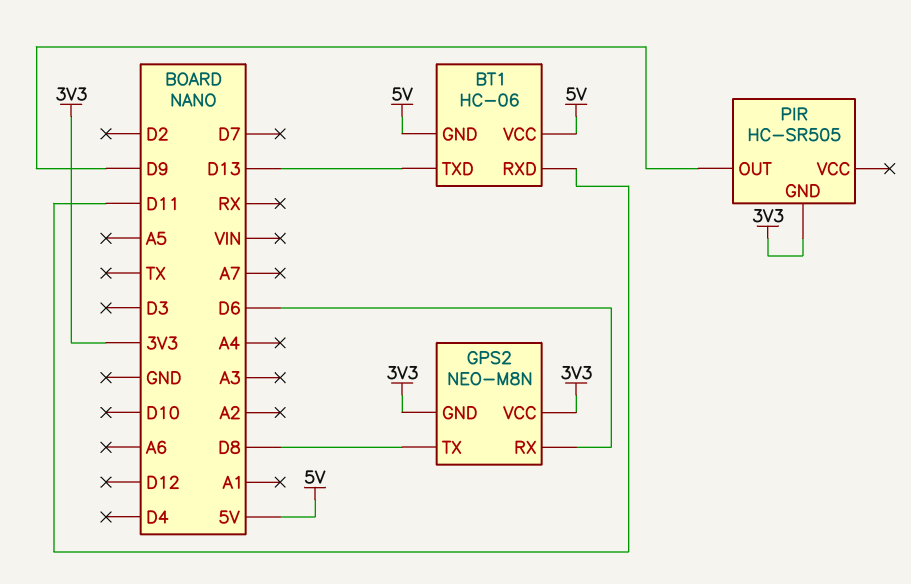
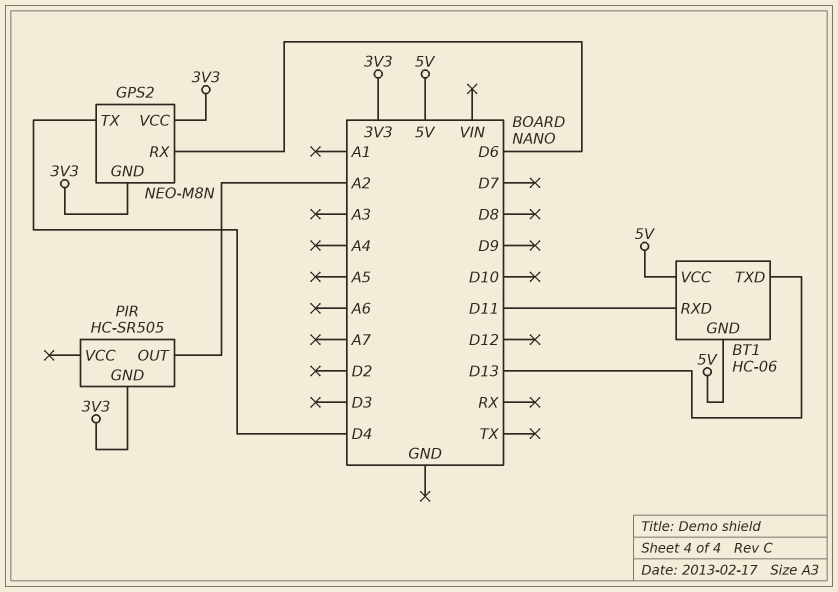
GPS2 pin TX: D8 -> D4
PIR pin OUT: D9 -> A2

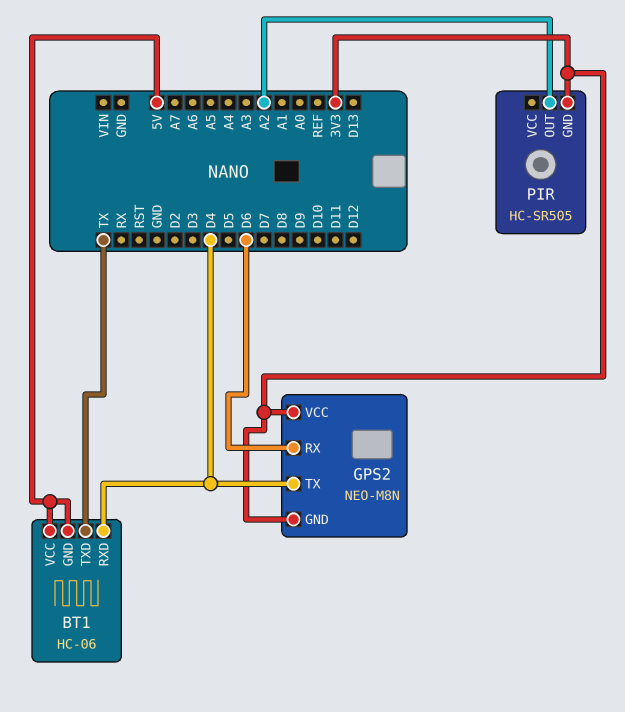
BT1 pin RXD: D11 -> D4
BT1 pin TXD: D13 -> TX

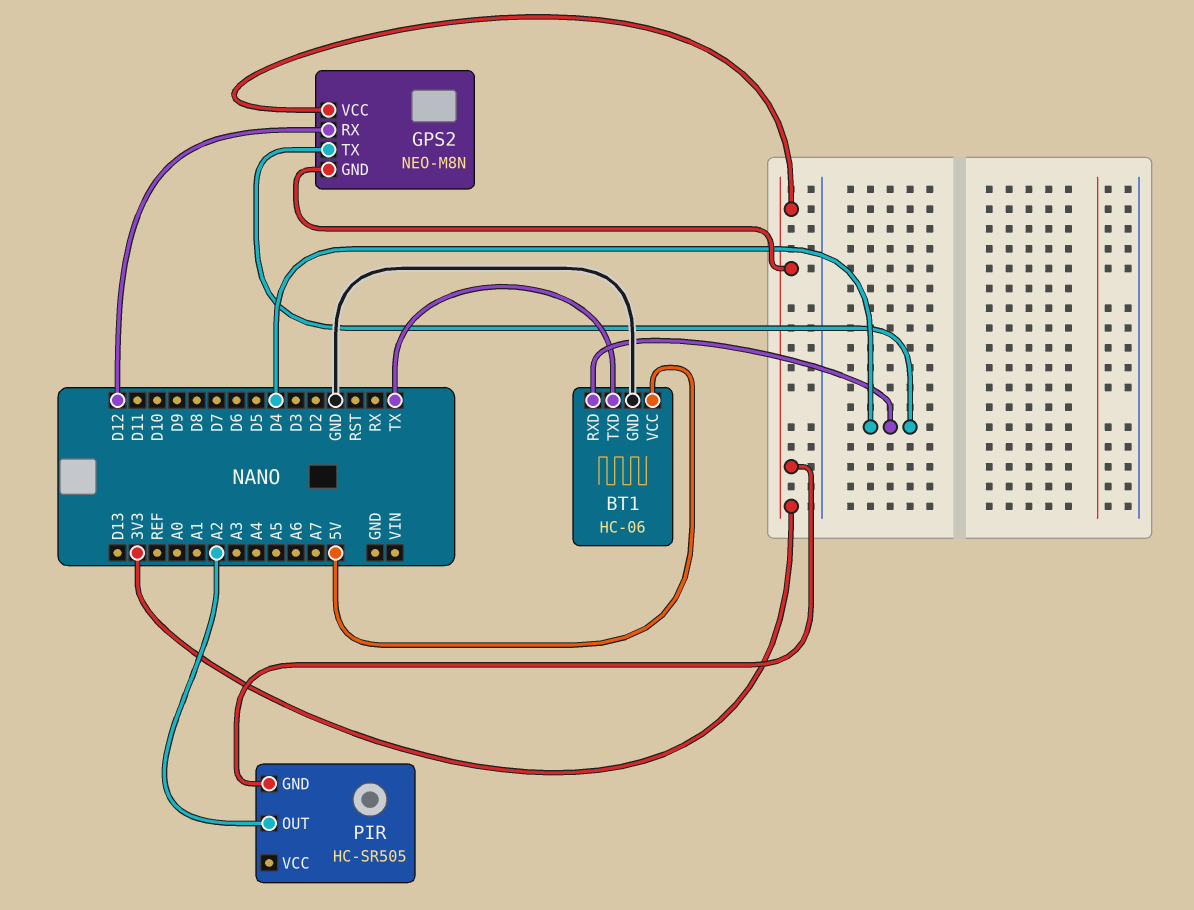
BT1 pin GND: 5V -> GND
GPS2 pin RX: D6 -> D12

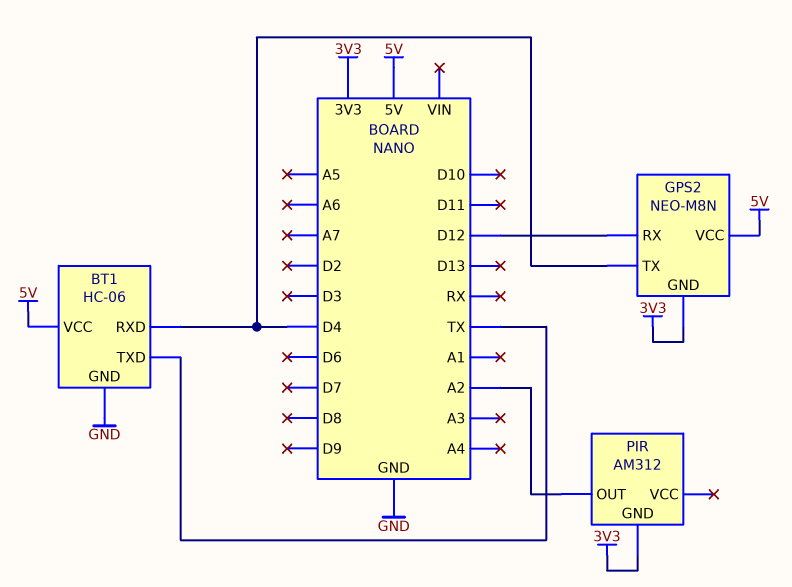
GPS2 pin VCC: 3V3 -> 5V
PIR: HC-SR505 -> AM312

